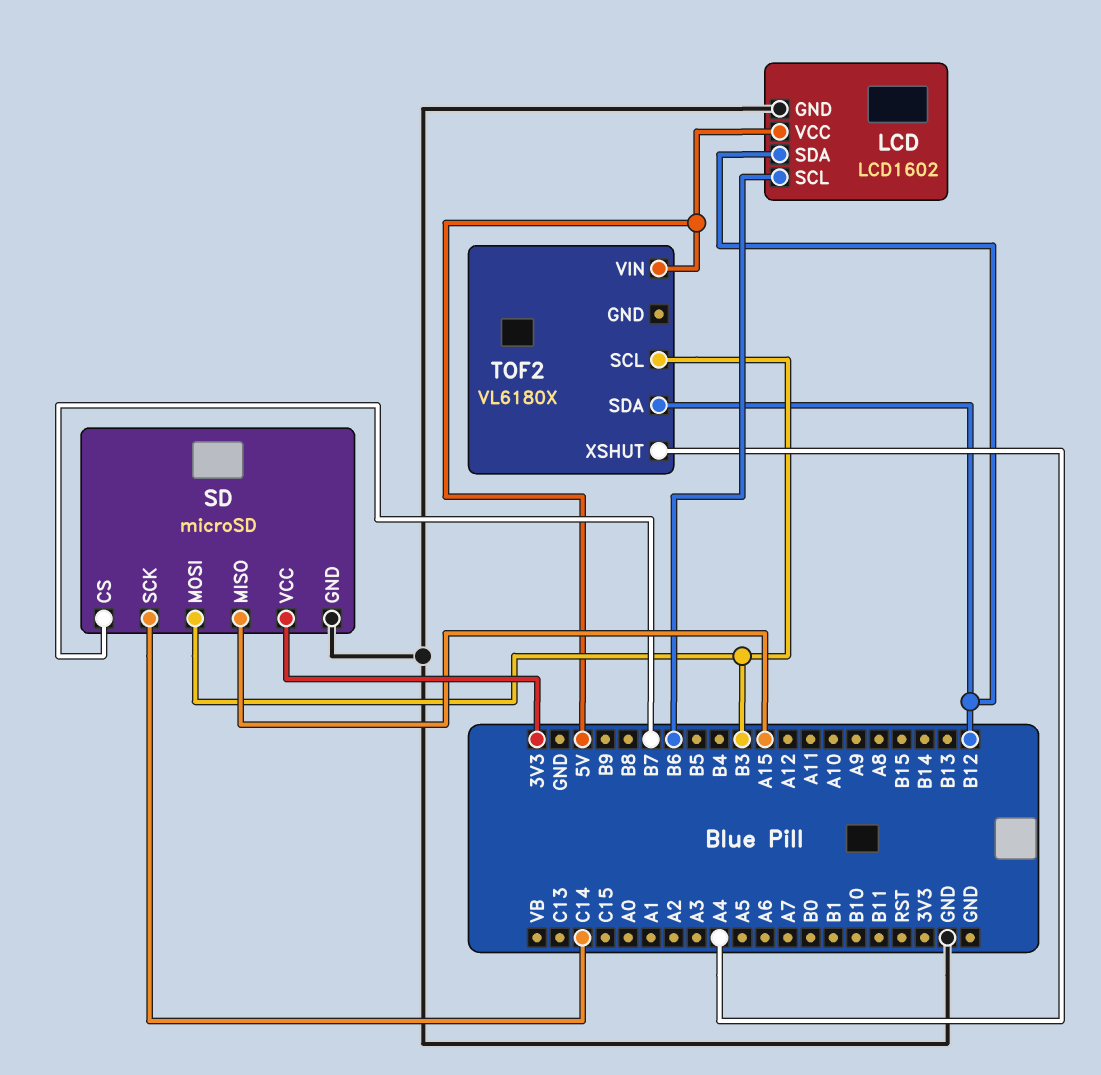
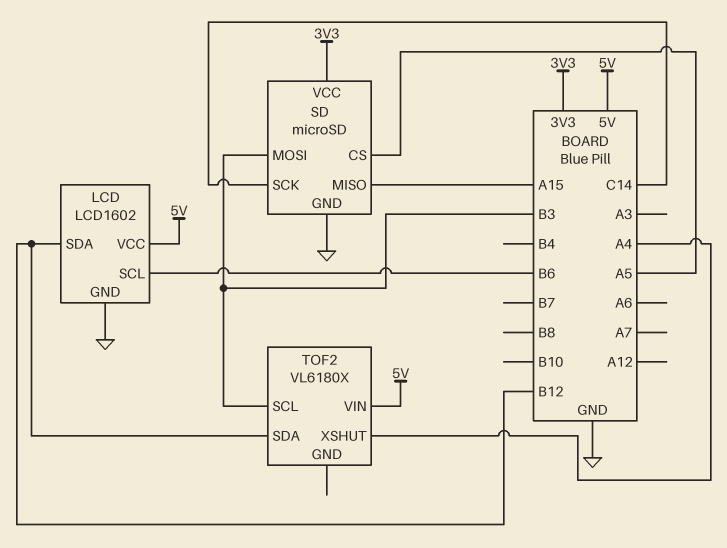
SD pin CS: B7 -> A5

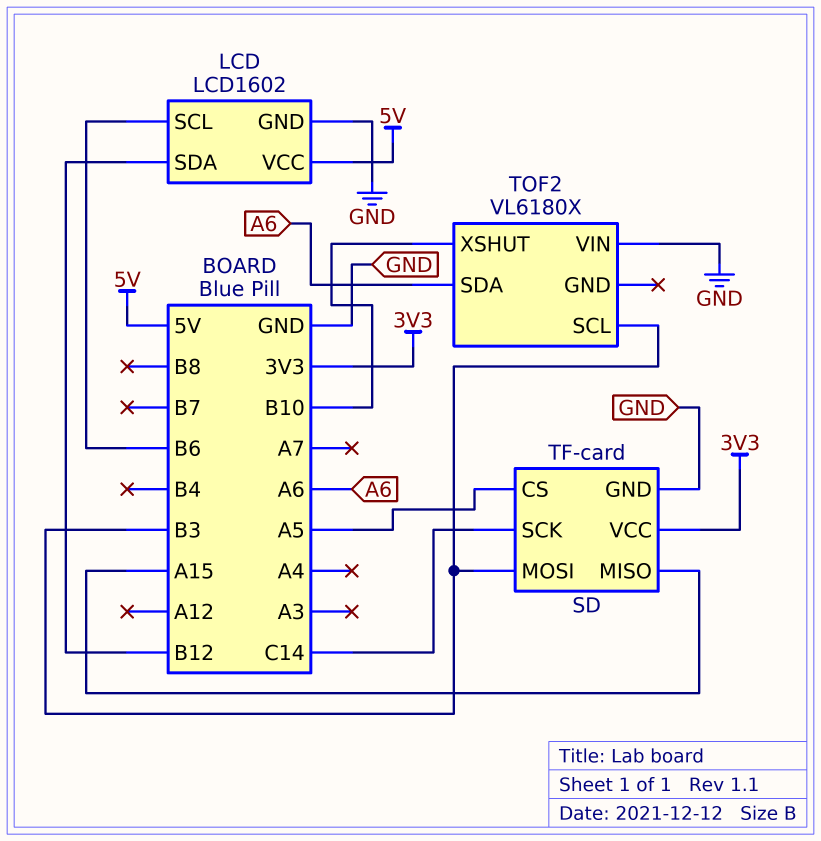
SD: microSD -> TF-card
TOF2 pin SDA: B12 -> A6
TOF2 pin VIN: 5V -> GND
TOF2 pin XSHUT: A4 -> B10

